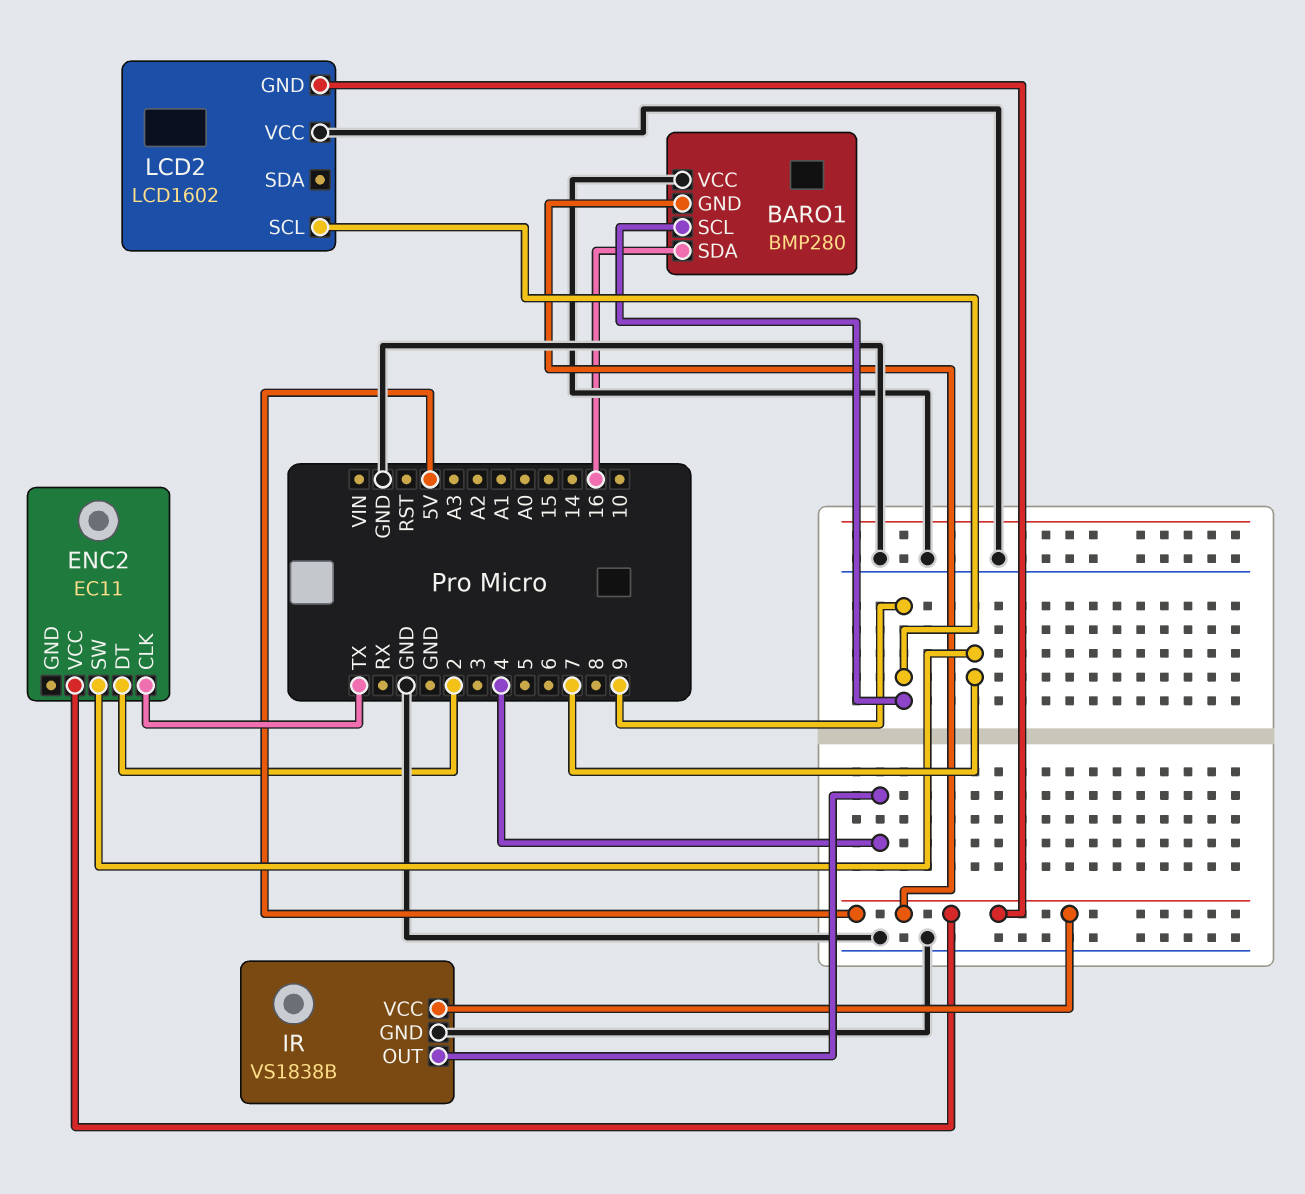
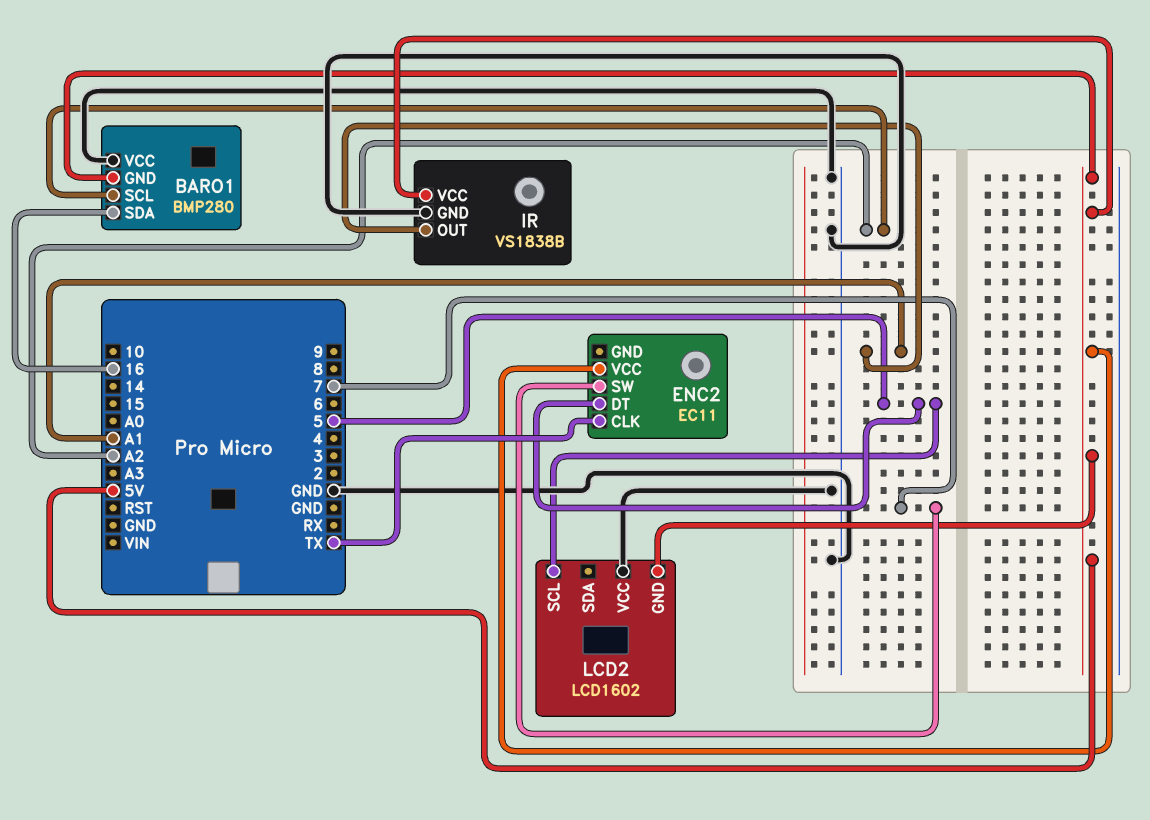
BARO1 pin SCL: 9 -> A2
ENC2 pin DT: 2 -> 5
IR pin OUT: 4 -> A1
LCD2 pin SCL: 9 -> 5

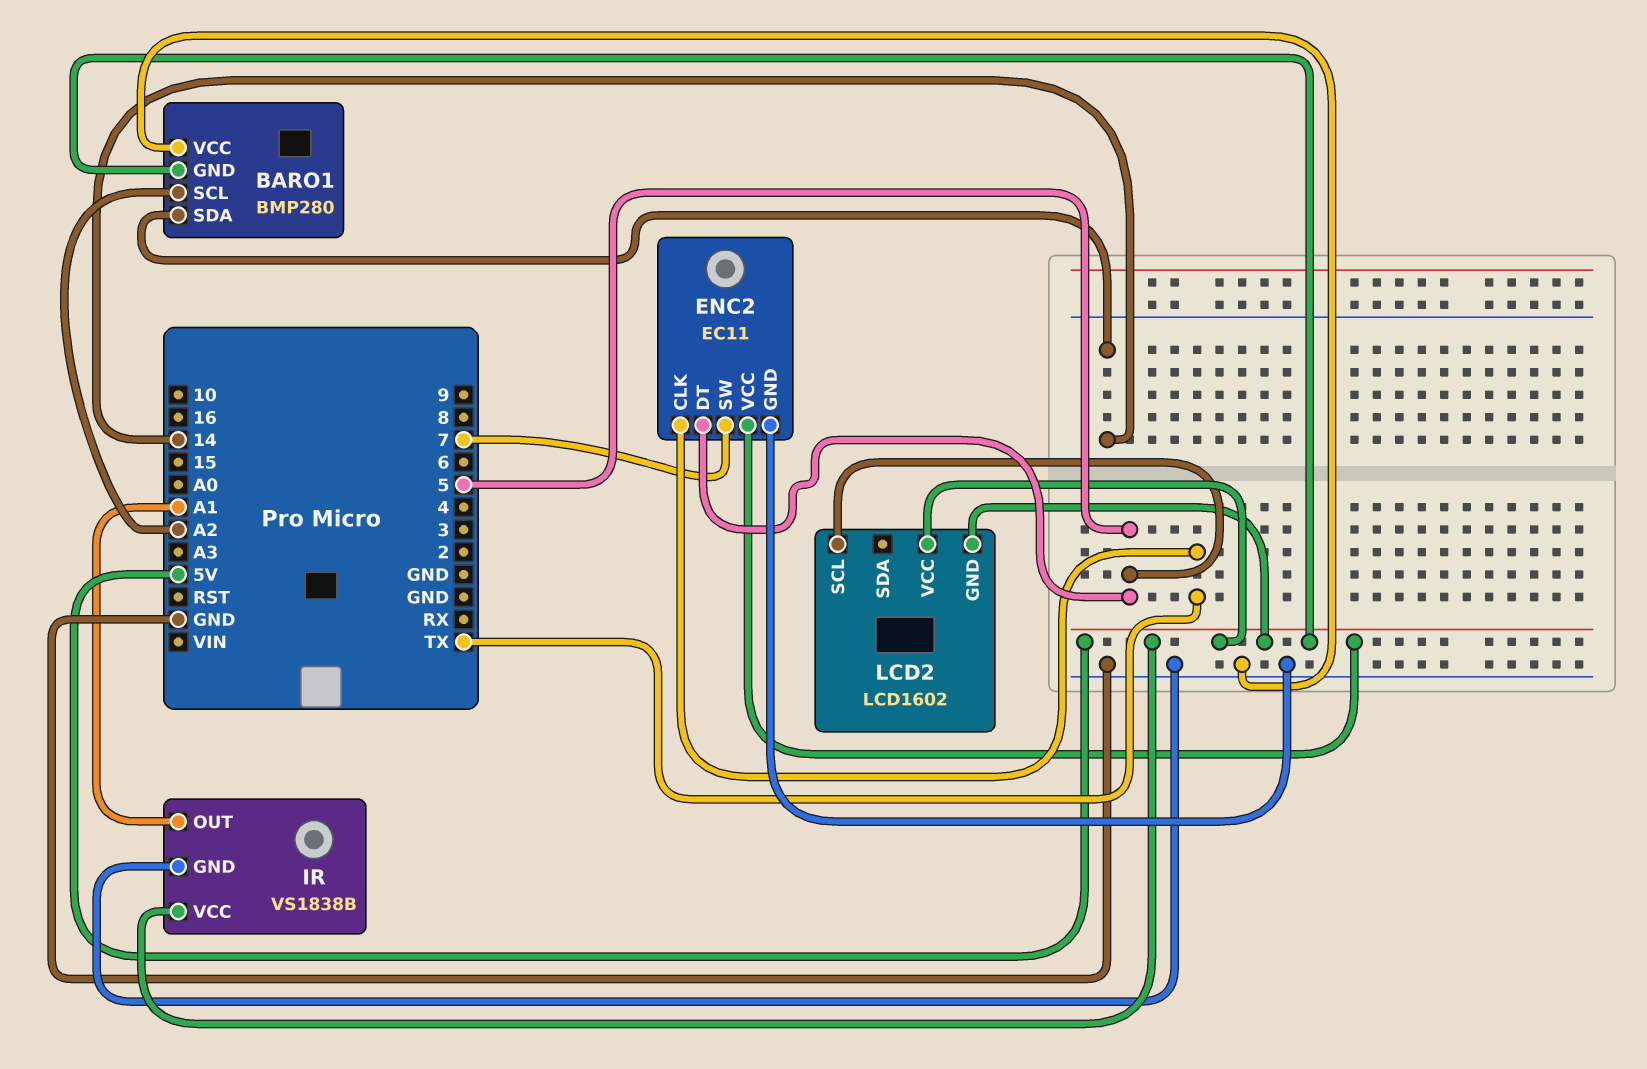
BARO1 pin SDA: 16 -> 14
ENC2 pin GND: none -> GND
LCD2 pin VCC: GND -> 5V

